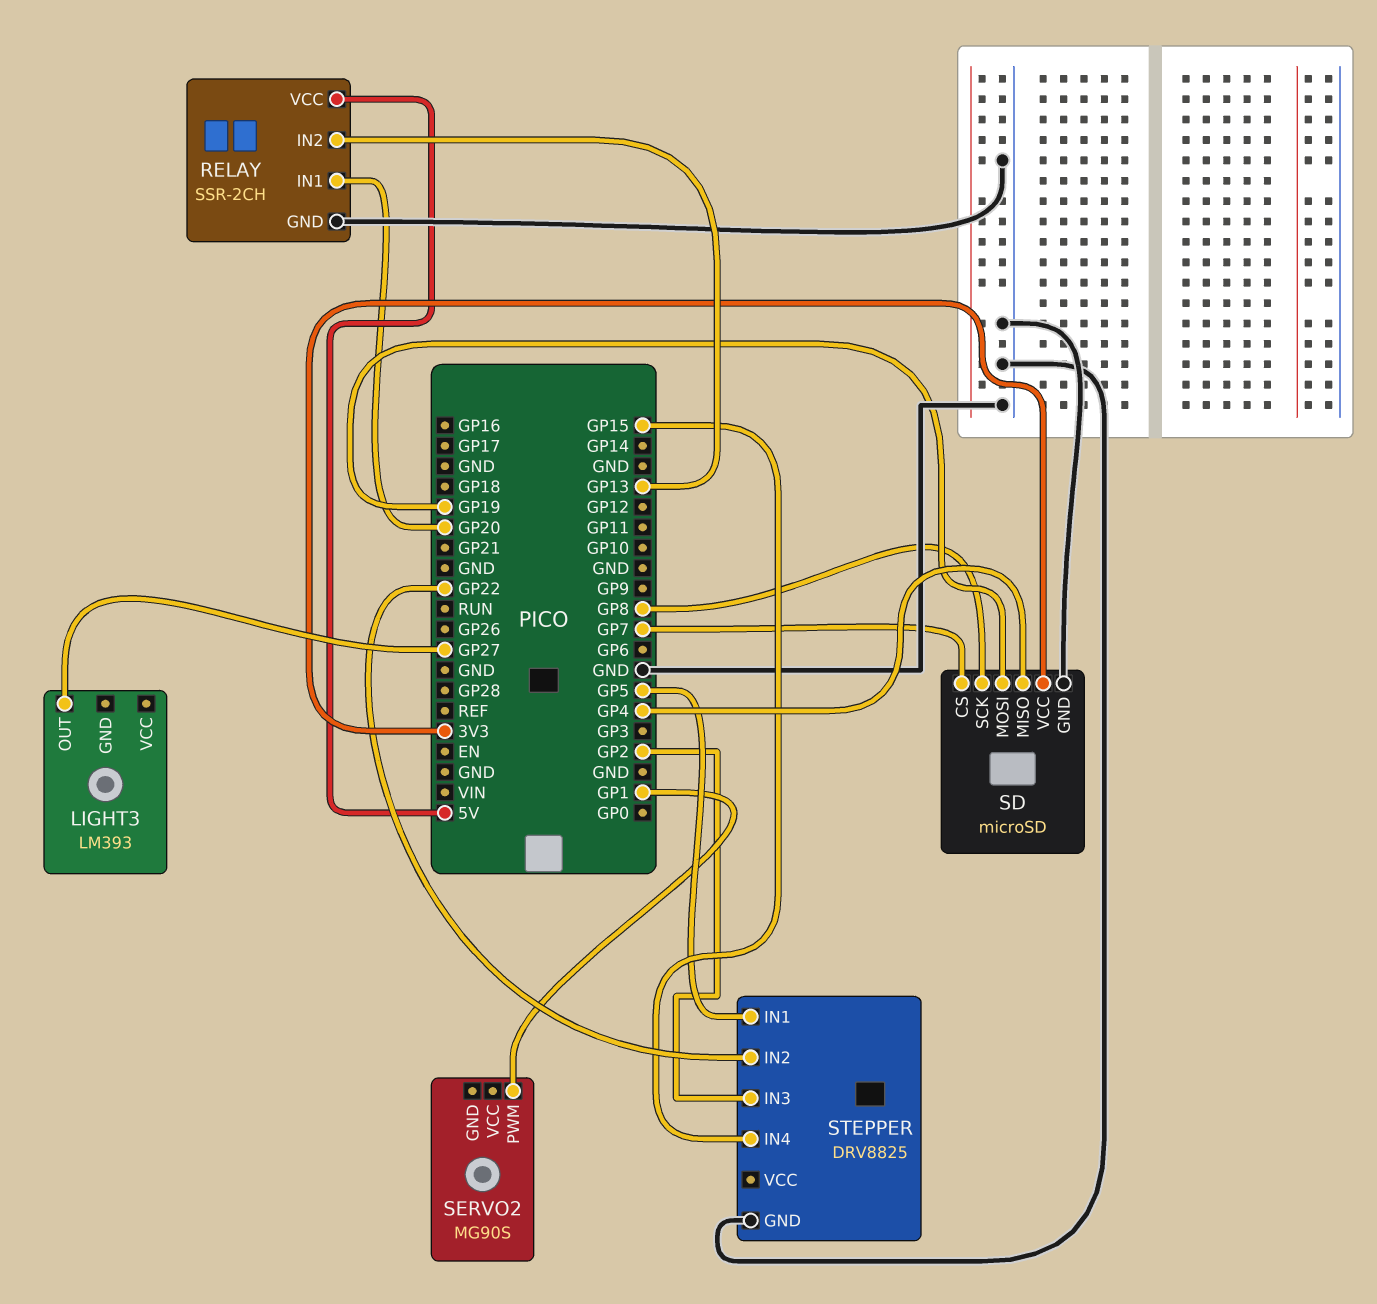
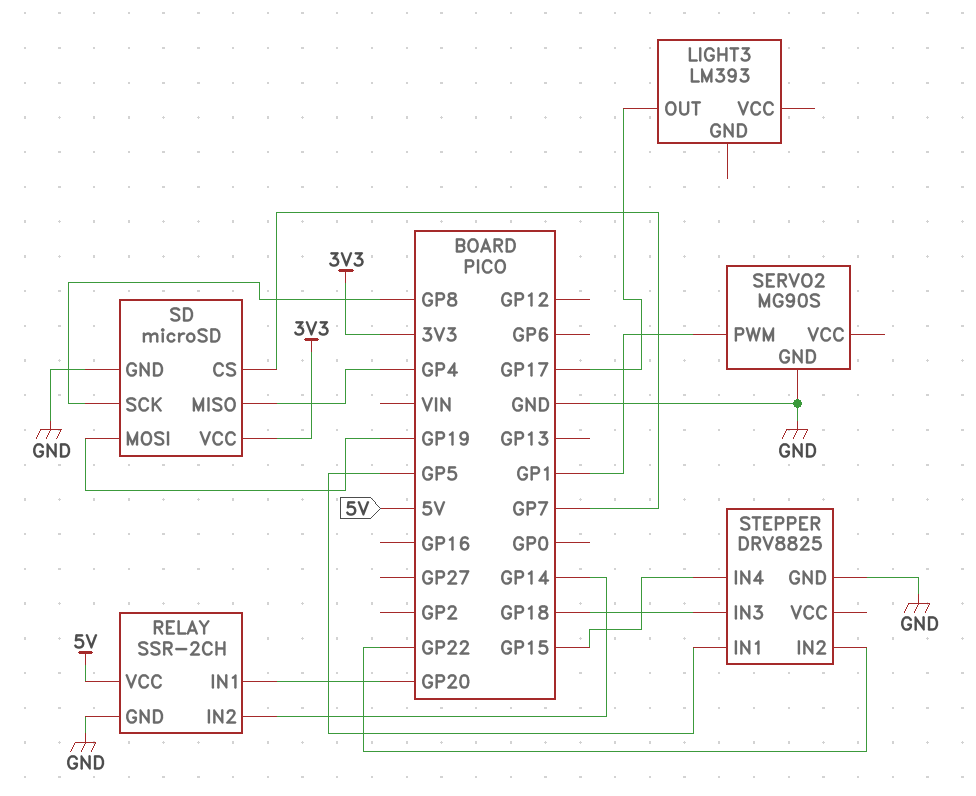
LIGHT3 pin OUT: GP27 -> GP17
RELAY pin IN2: GP13 -> GP14
SERVO2 pin GND: none -> GND
STEPPER pin IN3: GP2 -> GP18

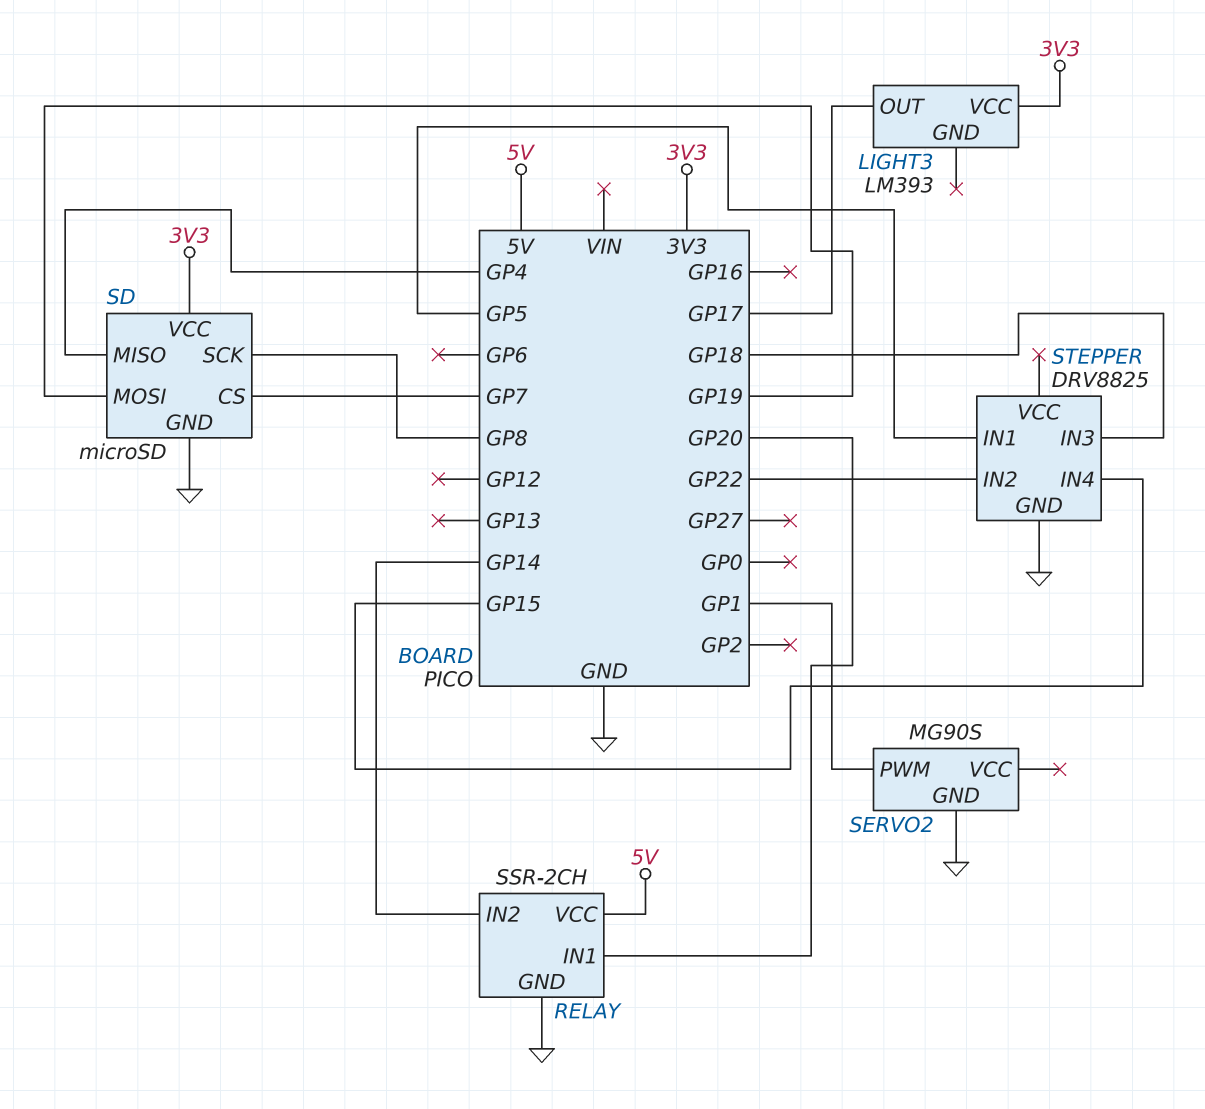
LIGHT3 pin VCC: none -> 3V3

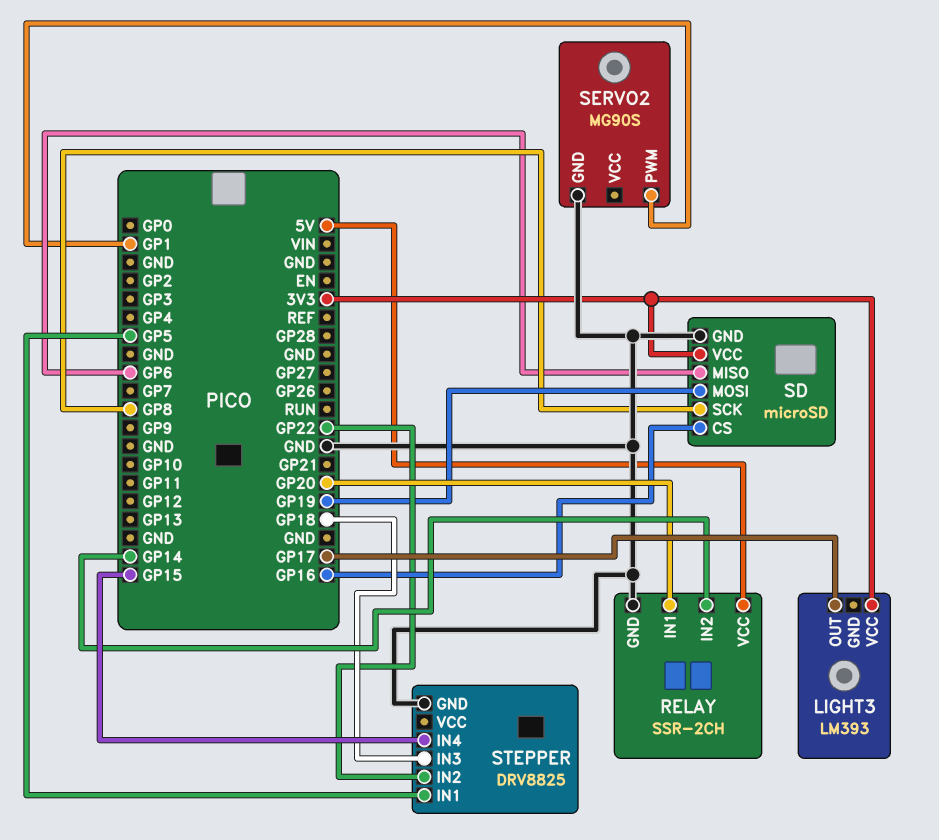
SD pin CS: GP7 -> GP16
SD pin MISO: GP4 -> GP6

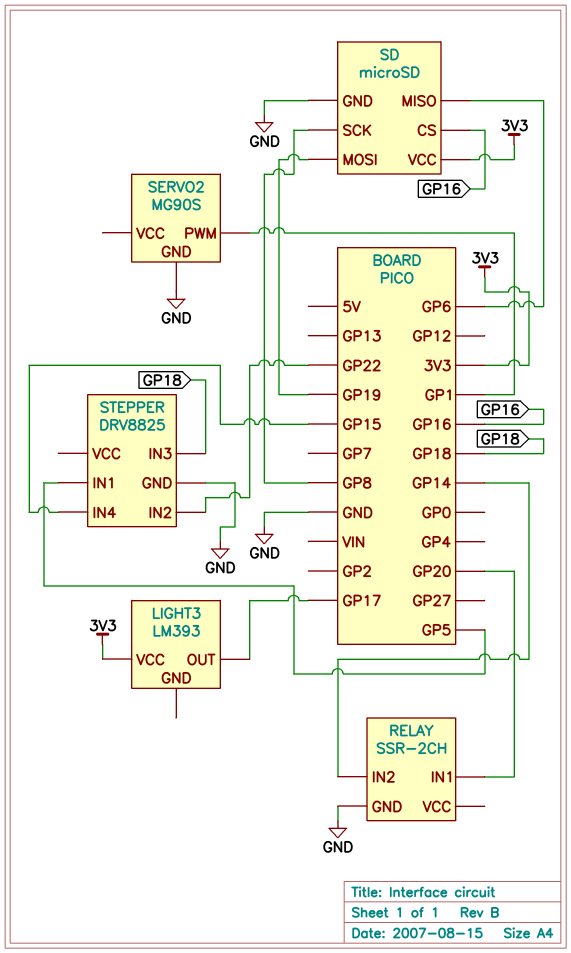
RELAY pin VCC: 5V -> none

